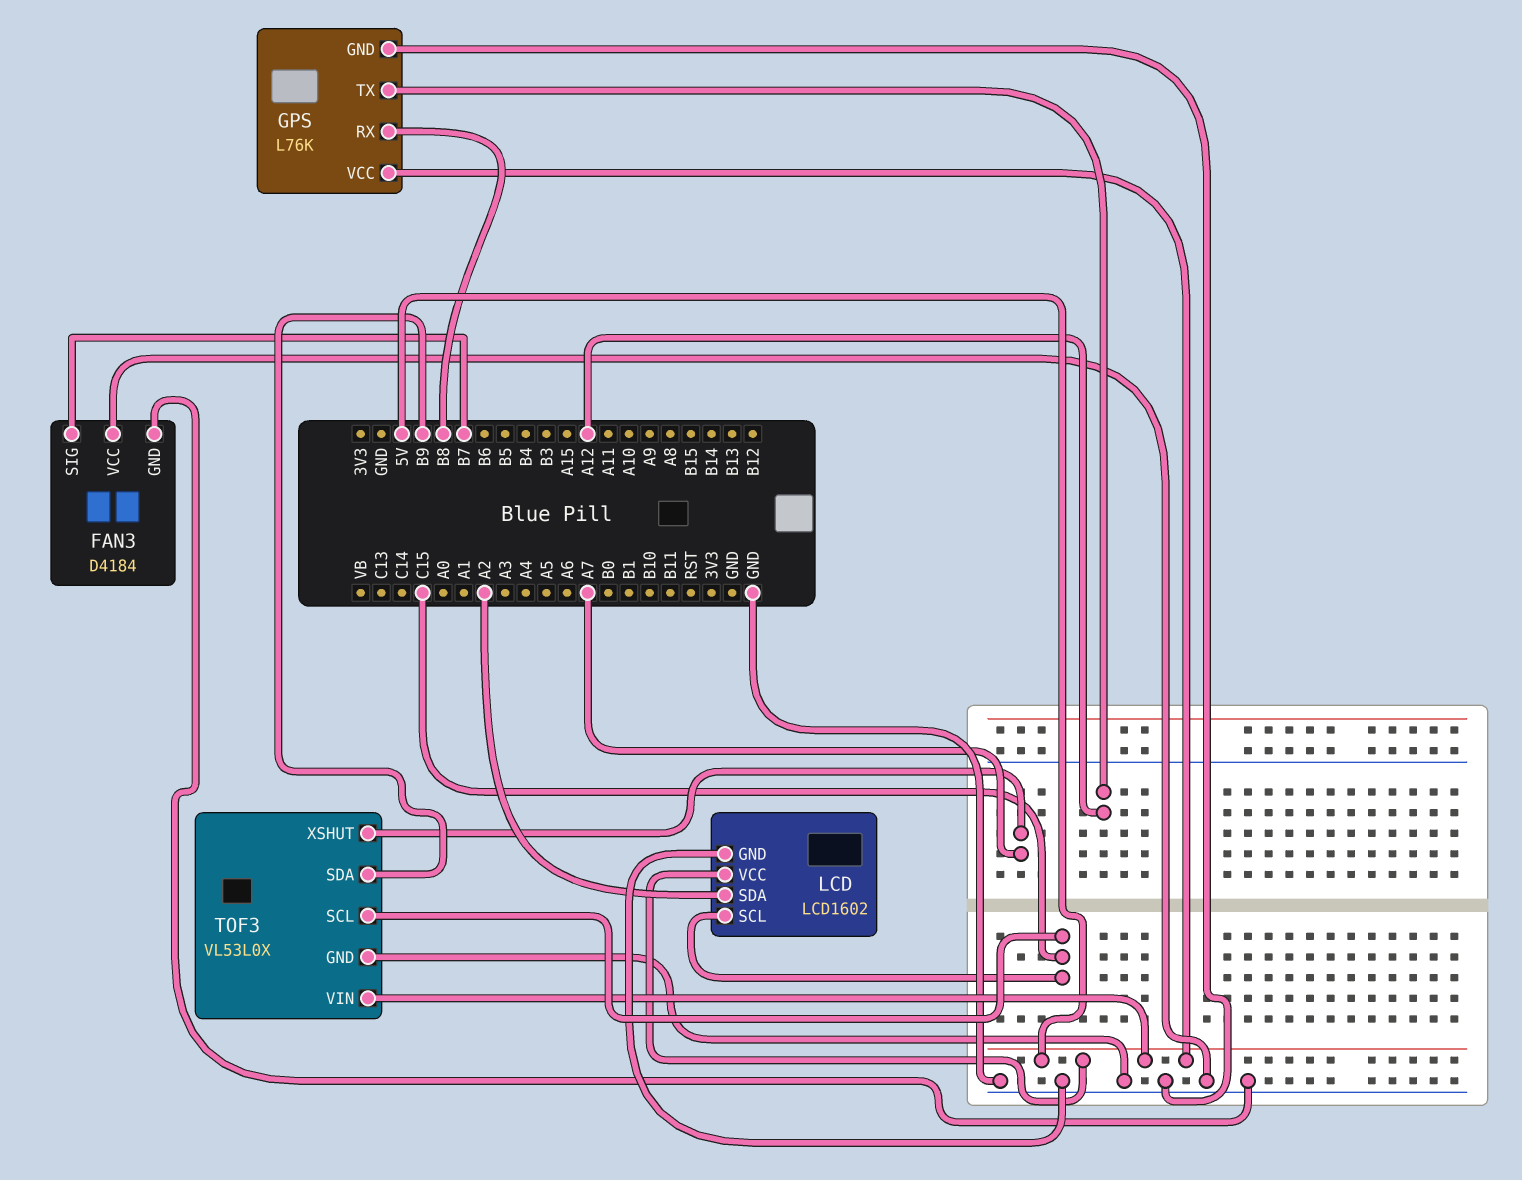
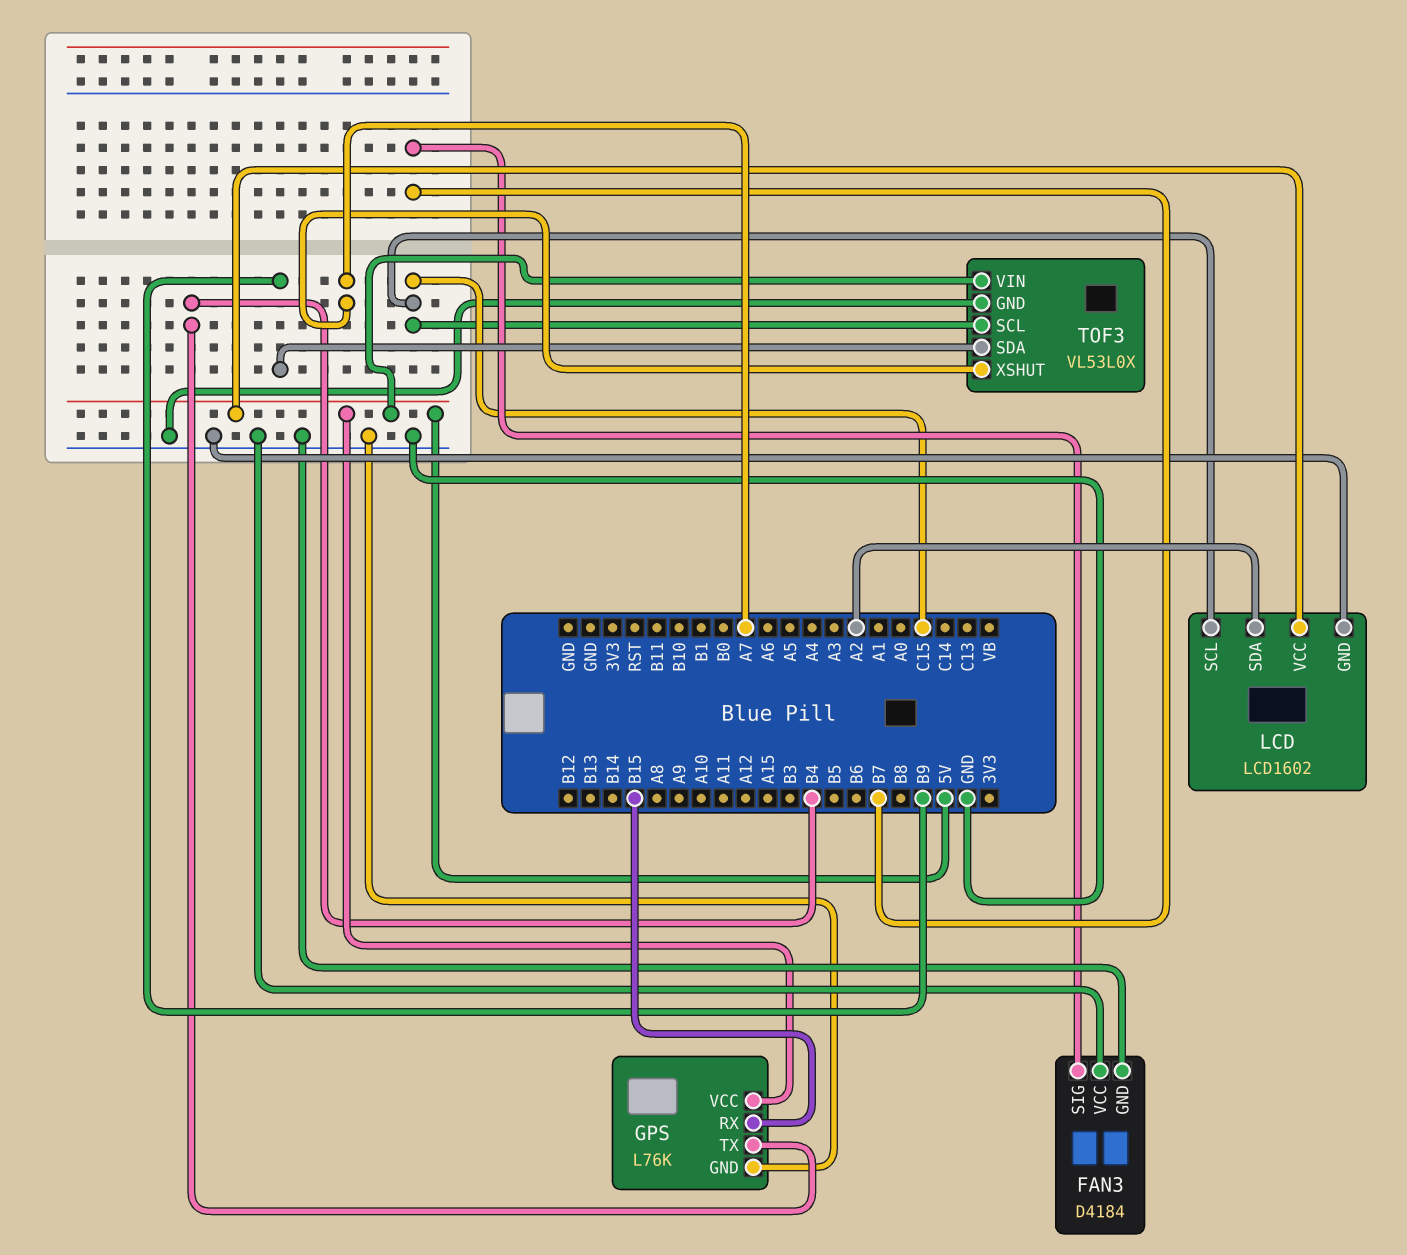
GPS pin RX: B8 -> B15
GPS pin TX: A12 -> B4

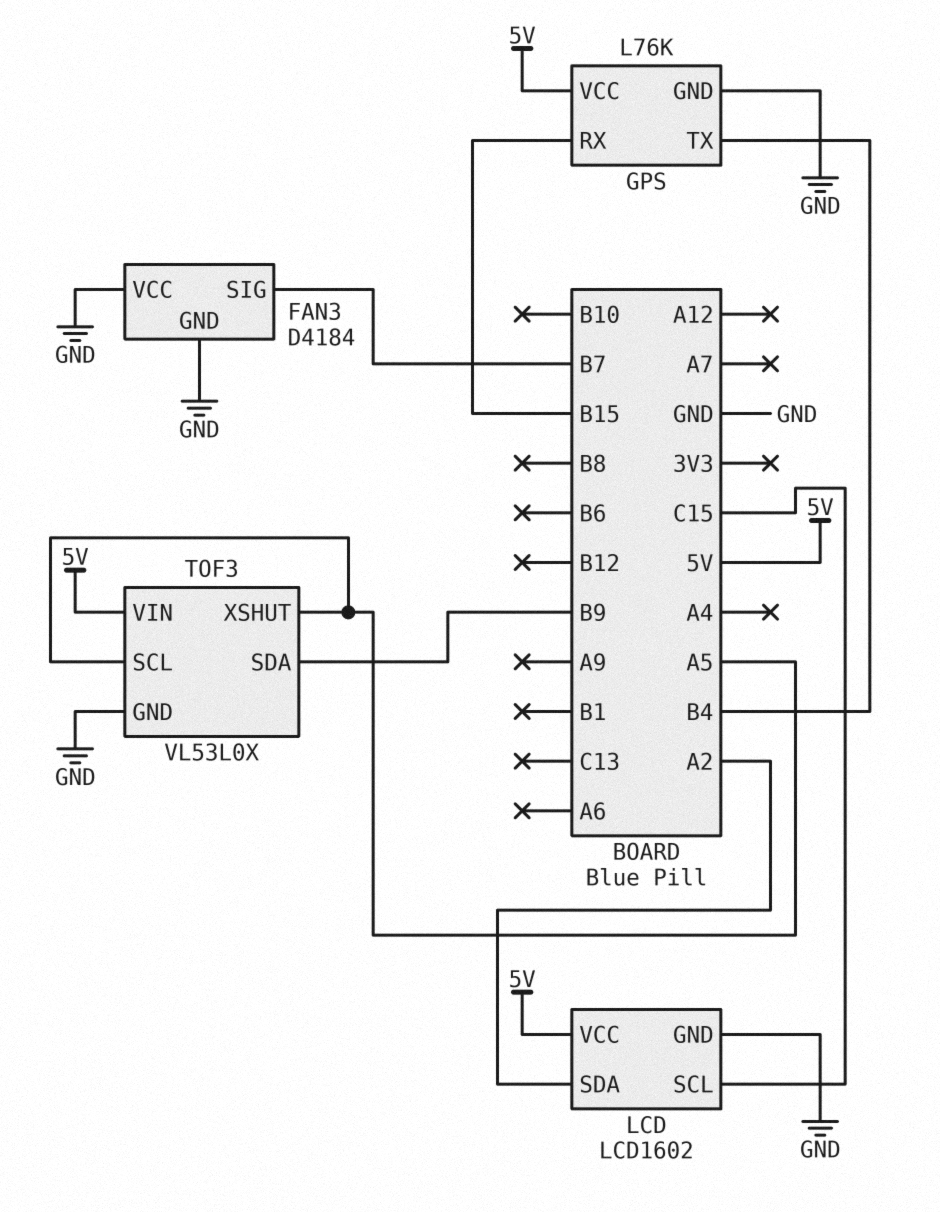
TOF3 pin SCL: C15 -> A5
TOF3 pin XSHUT: A7 -> A5

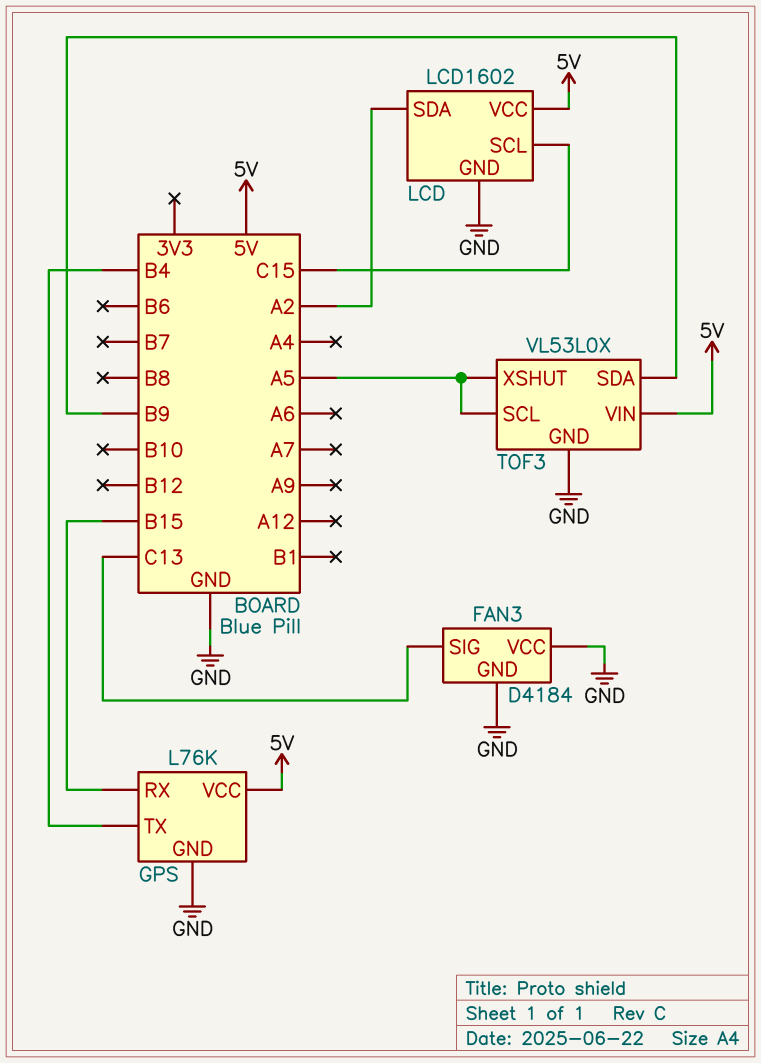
FAN3 pin SIG: B7 -> C13

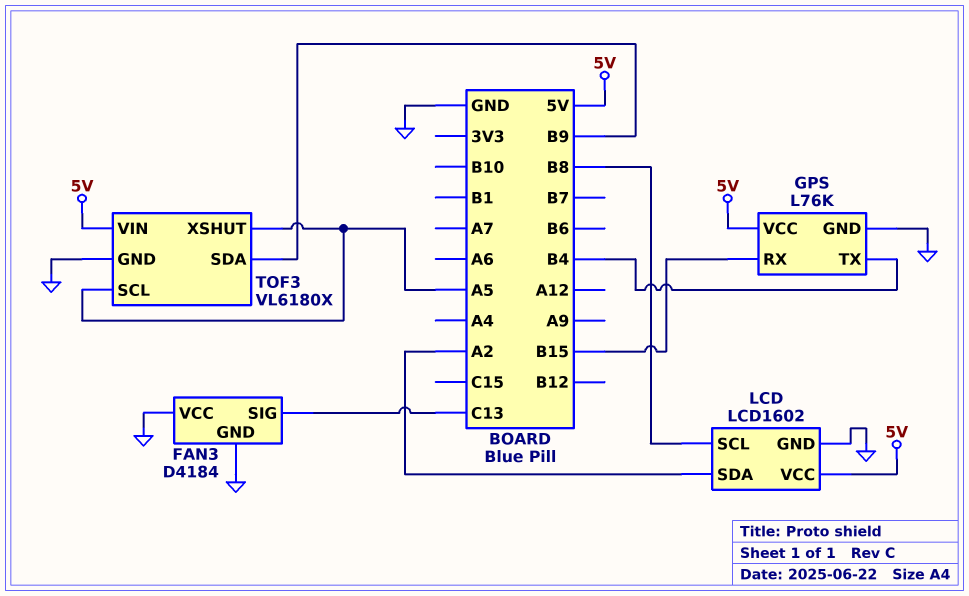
LCD pin SCL: C15 -> B8
TOF3: VL53L0X -> VL6180X

